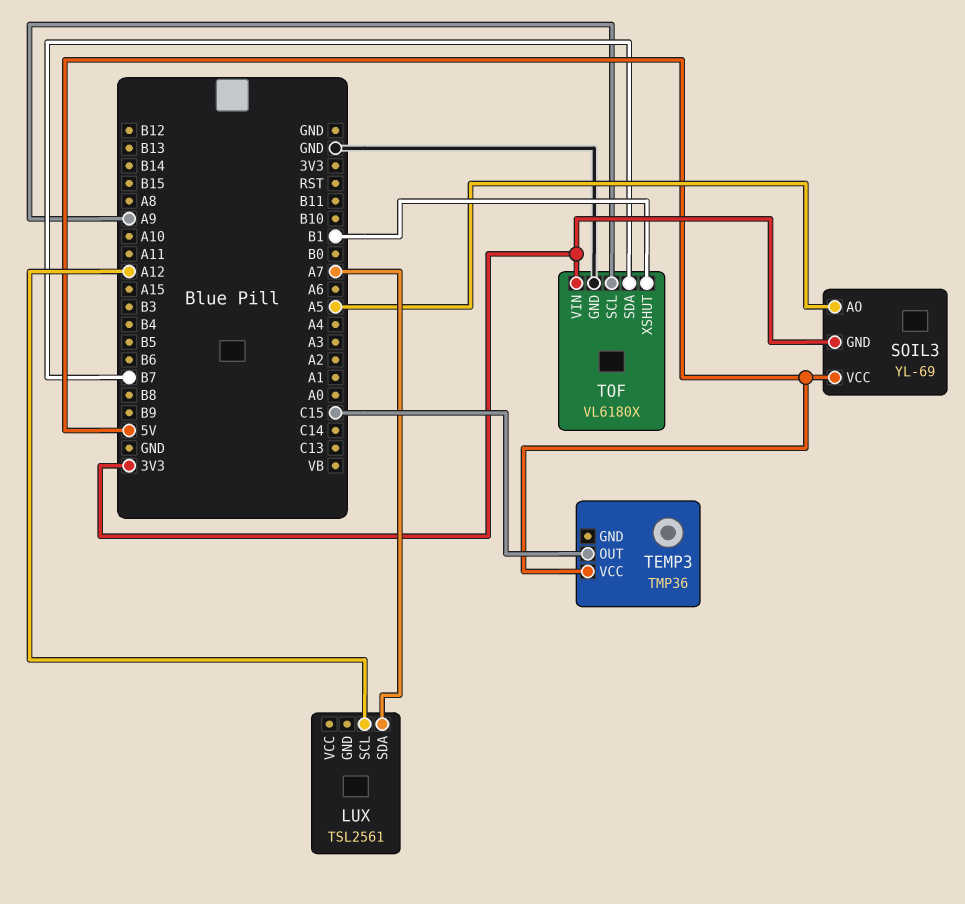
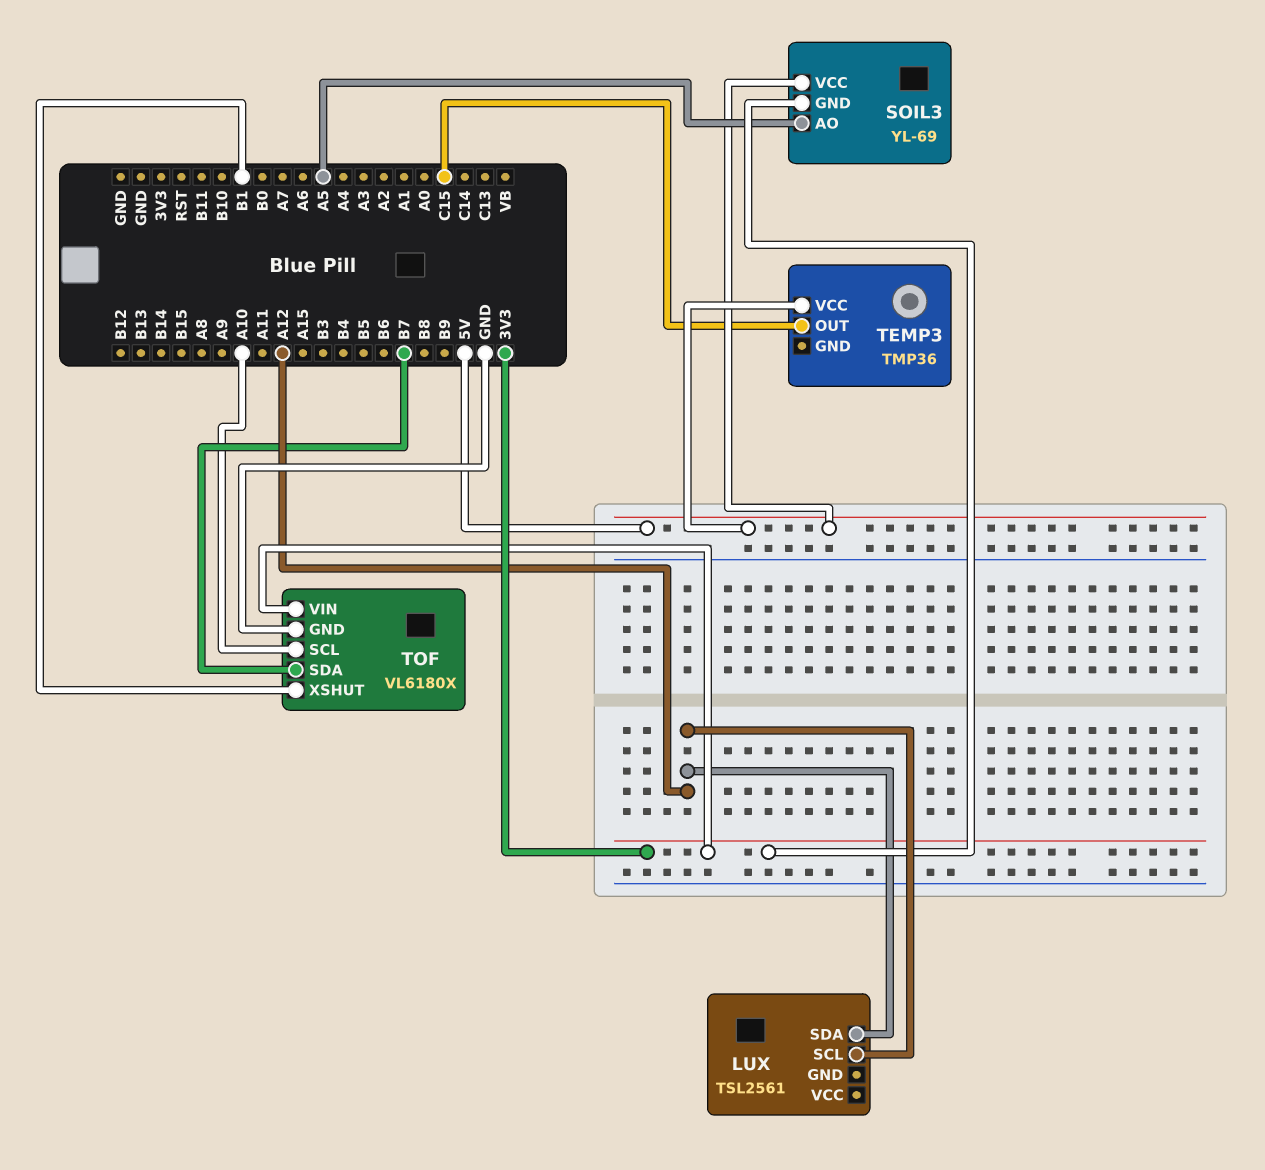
LUX pin SDA: A7 -> A12
TOF pin SCL: A9 -> A10

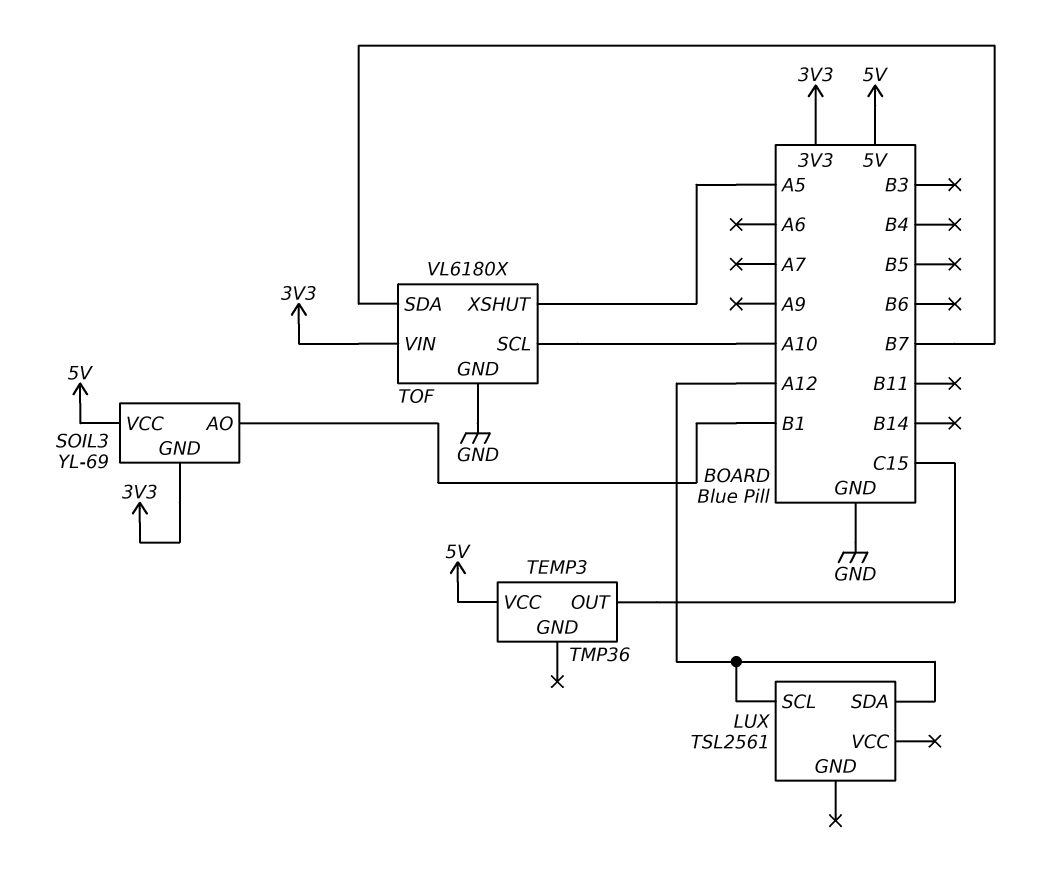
SOIL3 pin AO: A5 -> B1
TOF pin XSHUT: B1 -> A5

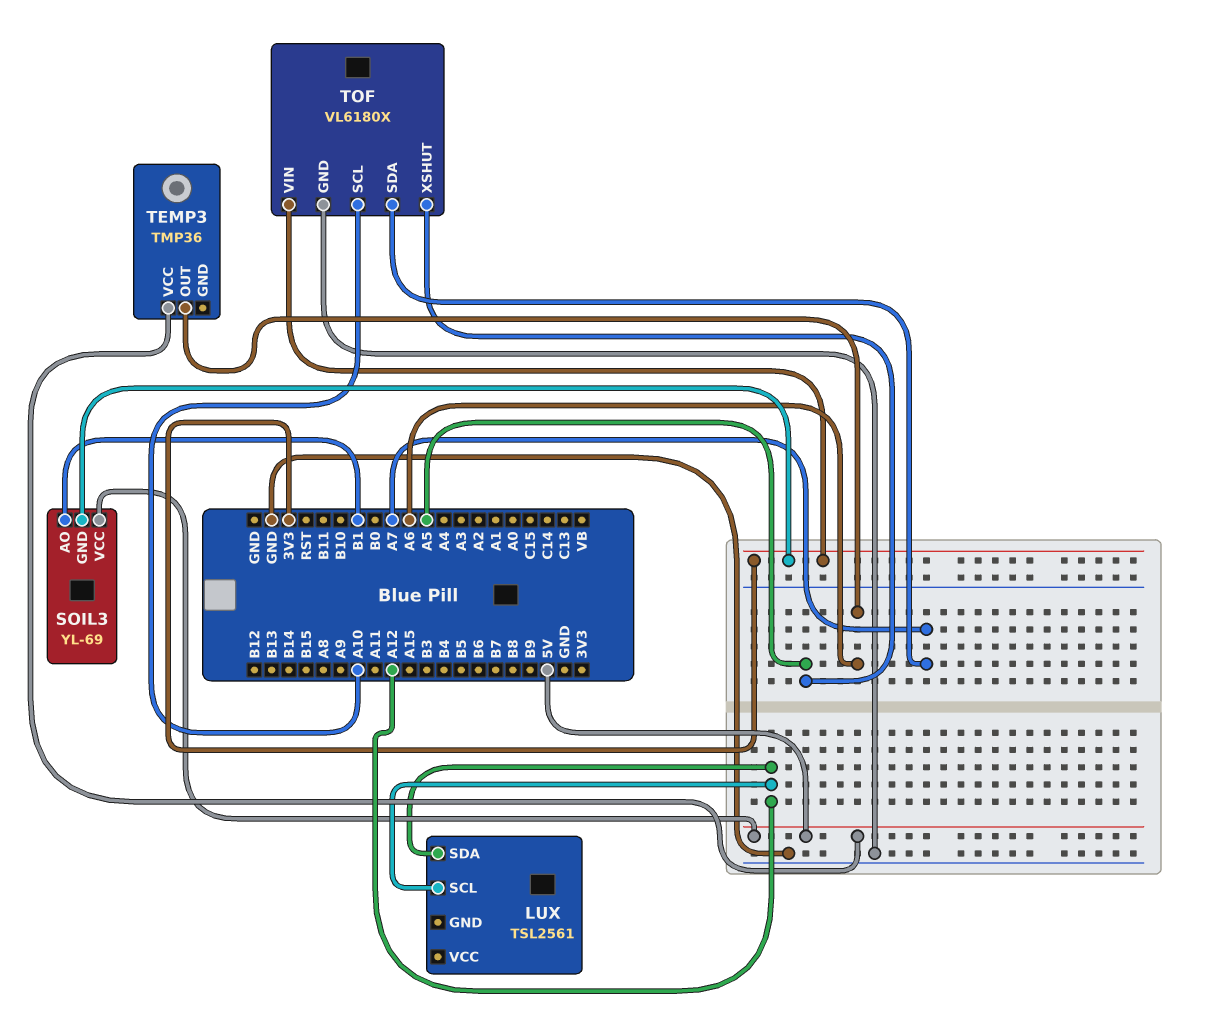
TEMP3 pin OUT: C15 -> A6
TOF pin SDA: B7 -> A7

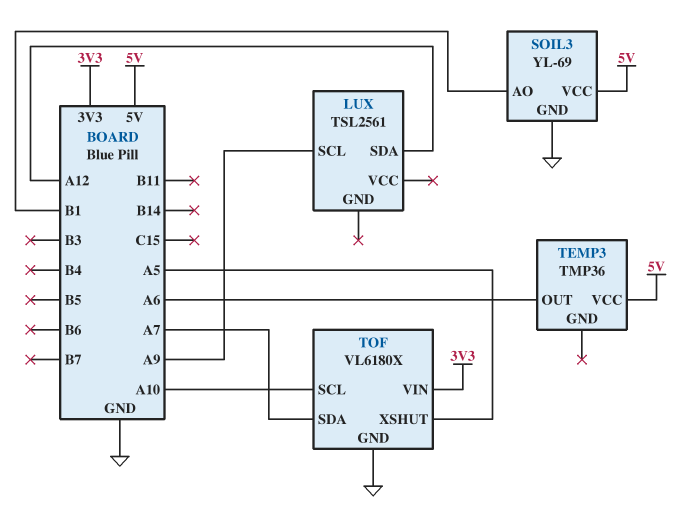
LUX pin SCL: A12 -> A9
SOIL3 pin GND: 3V3 -> GND

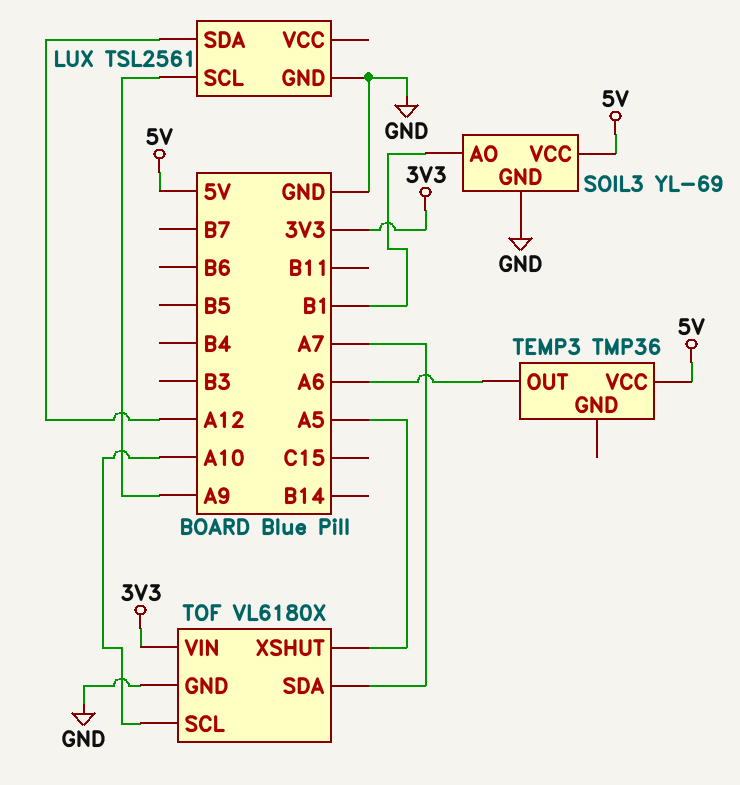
LUX pin GND: none -> GND

